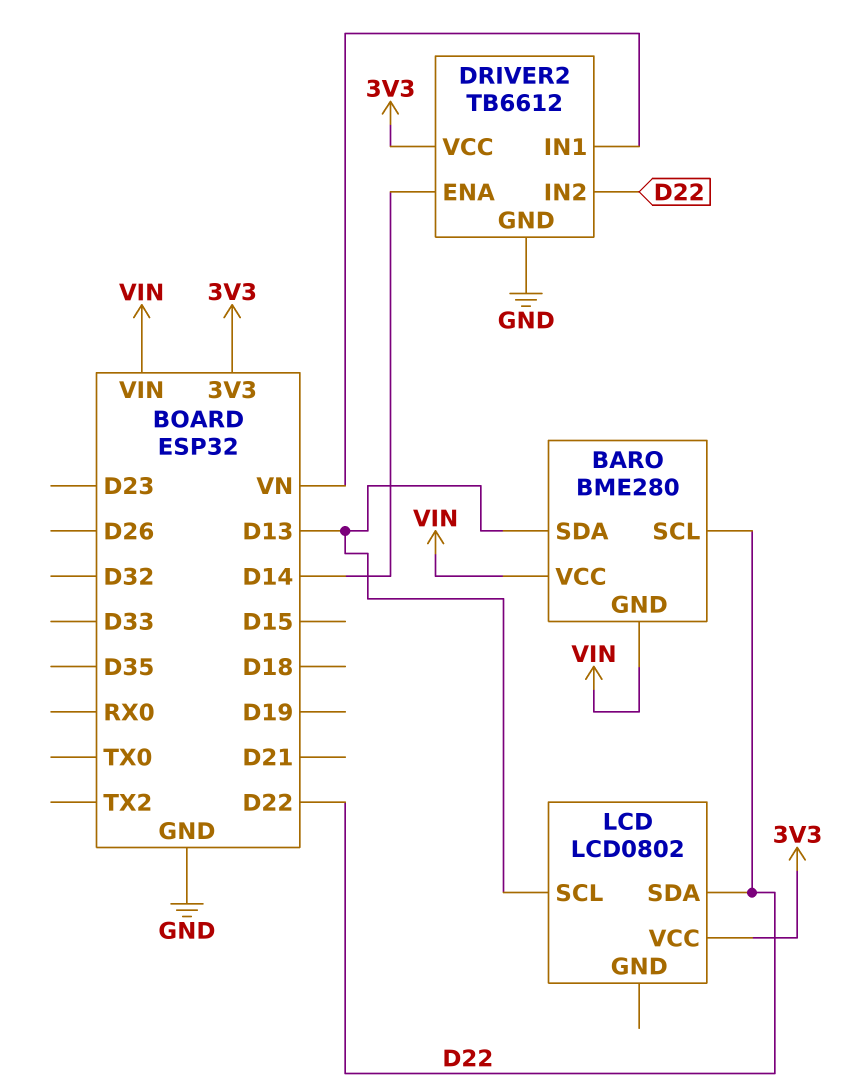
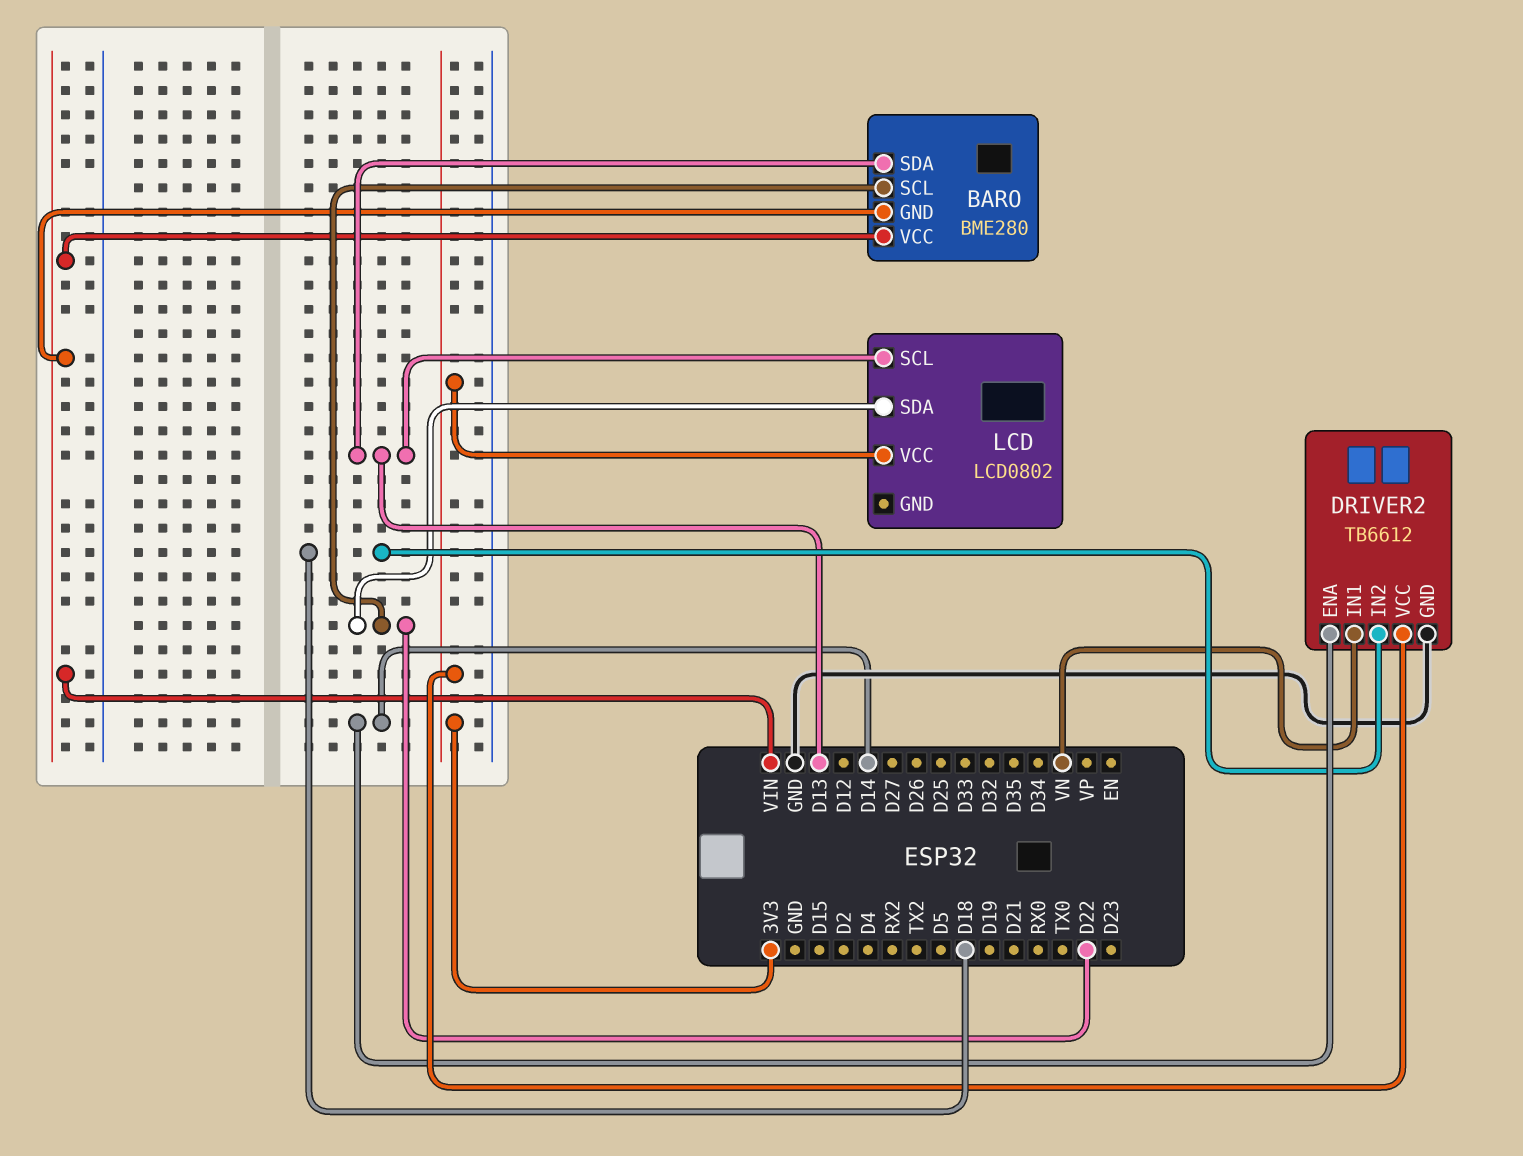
DRIVER2 pin IN2: D22 -> D18

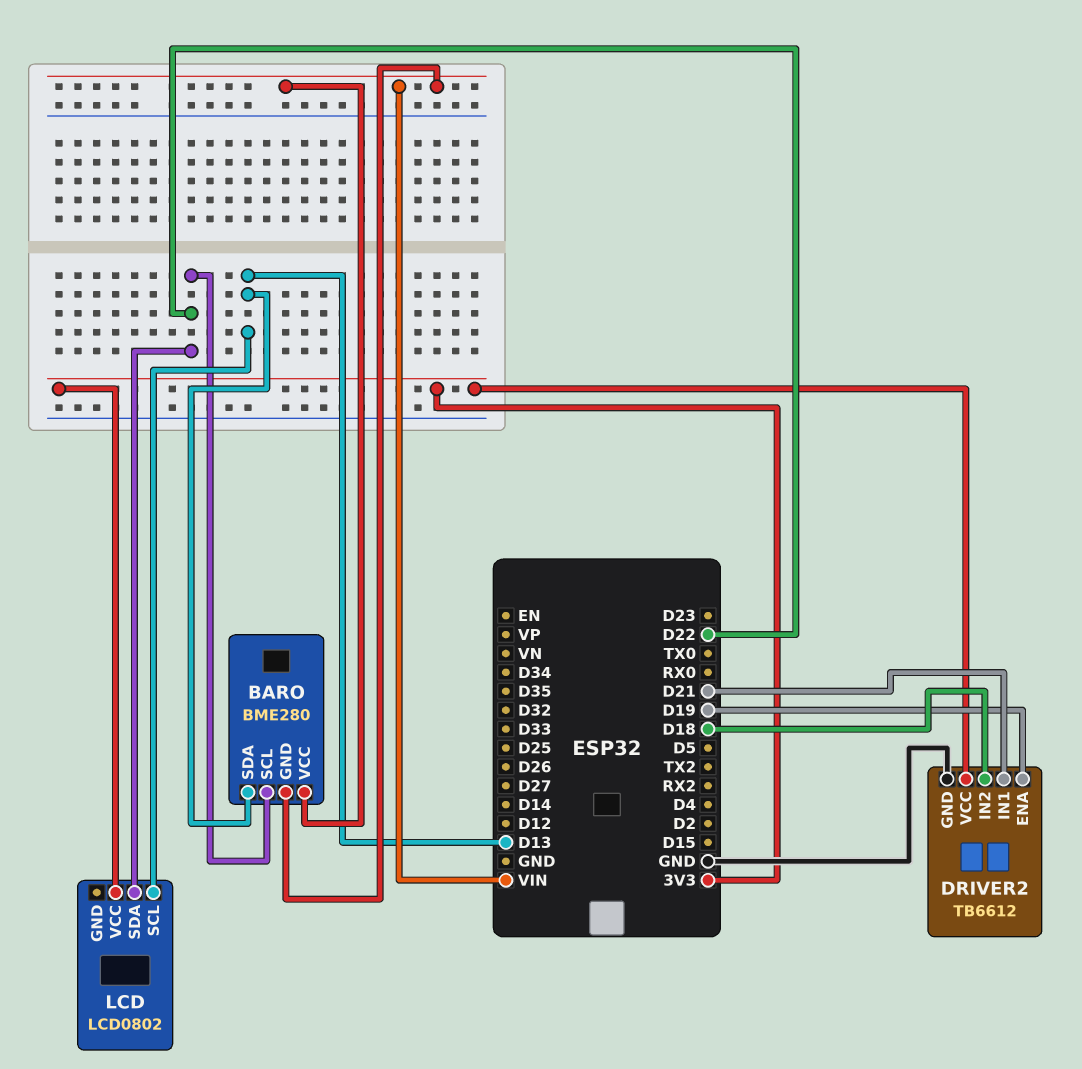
DRIVER2 pin ENA: D14 -> D19
DRIVER2 pin IN1: VN -> D21

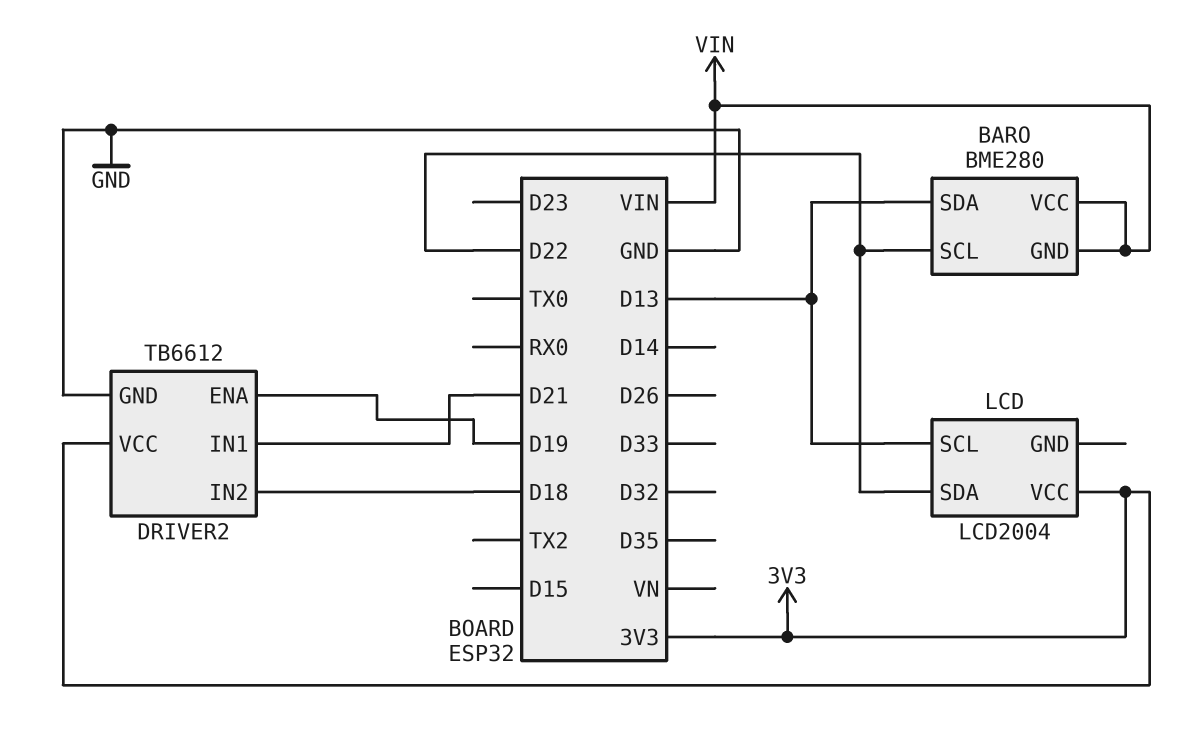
LCD: LCD0802 -> LCD2004

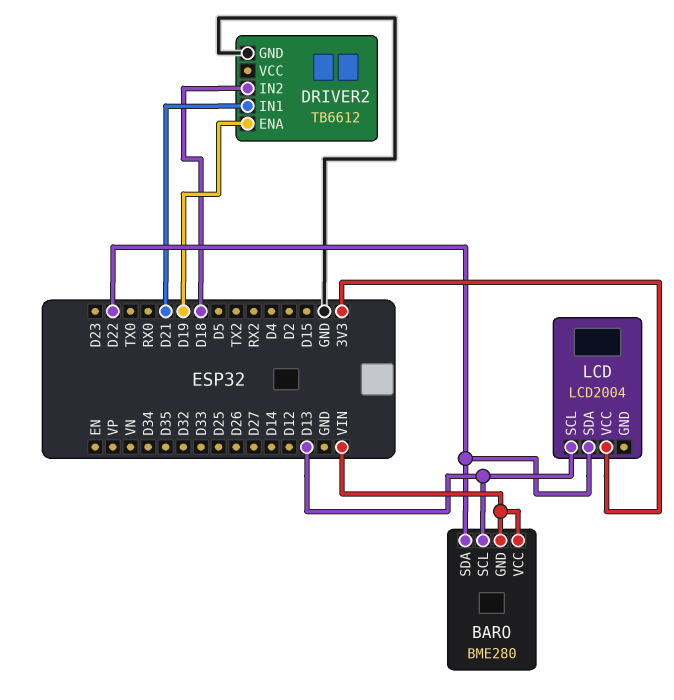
BARO pin SCL: D22 -> D13
BARO pin SDA: D13 -> D22
DRIVER2 pin VCC: 3V3 -> none

